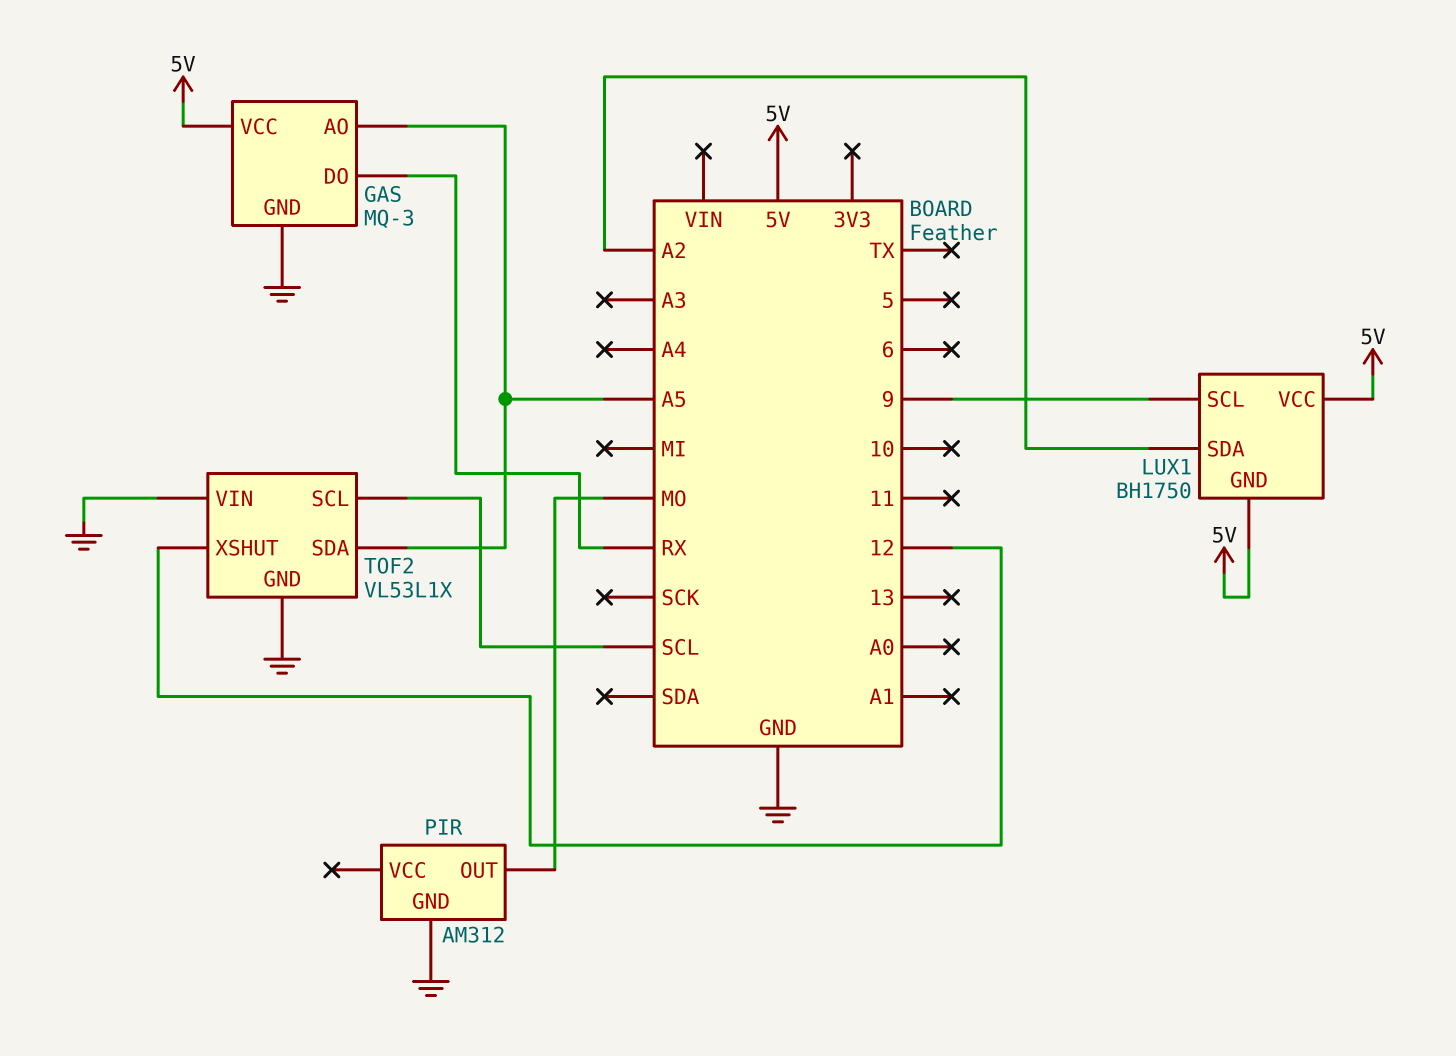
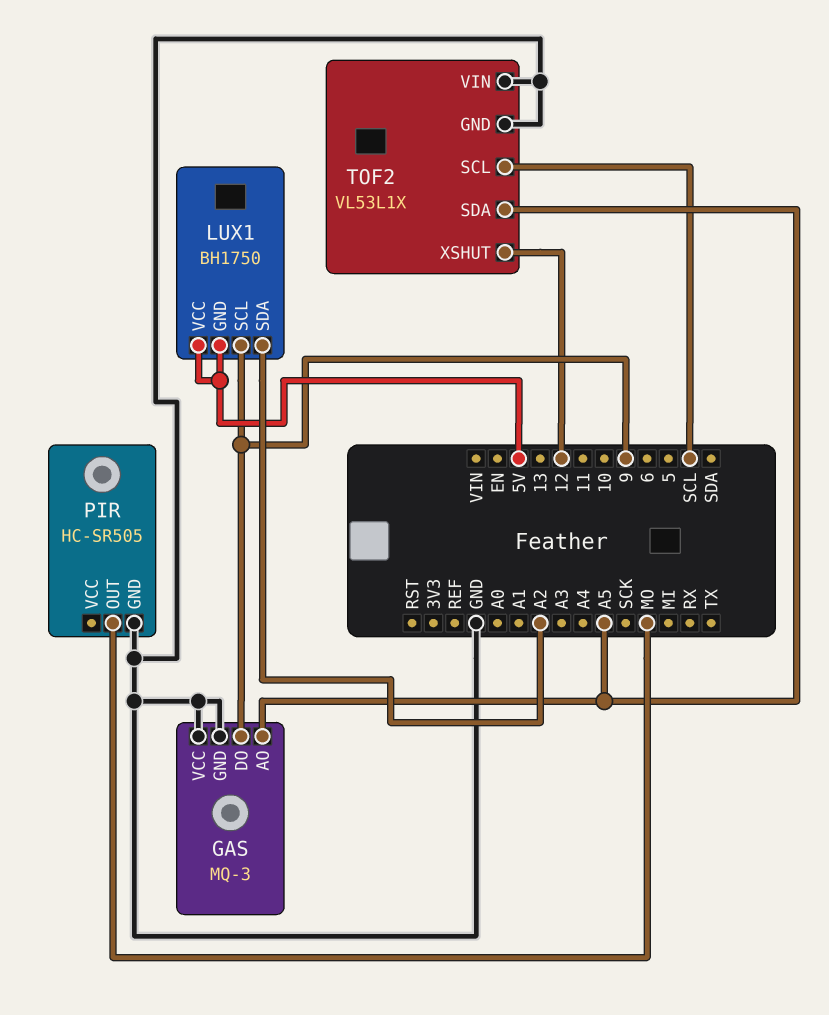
GAS pin DO: RX -> 9
GAS pin VCC: 5V -> GND
PIR: AM312 -> HC-SR505

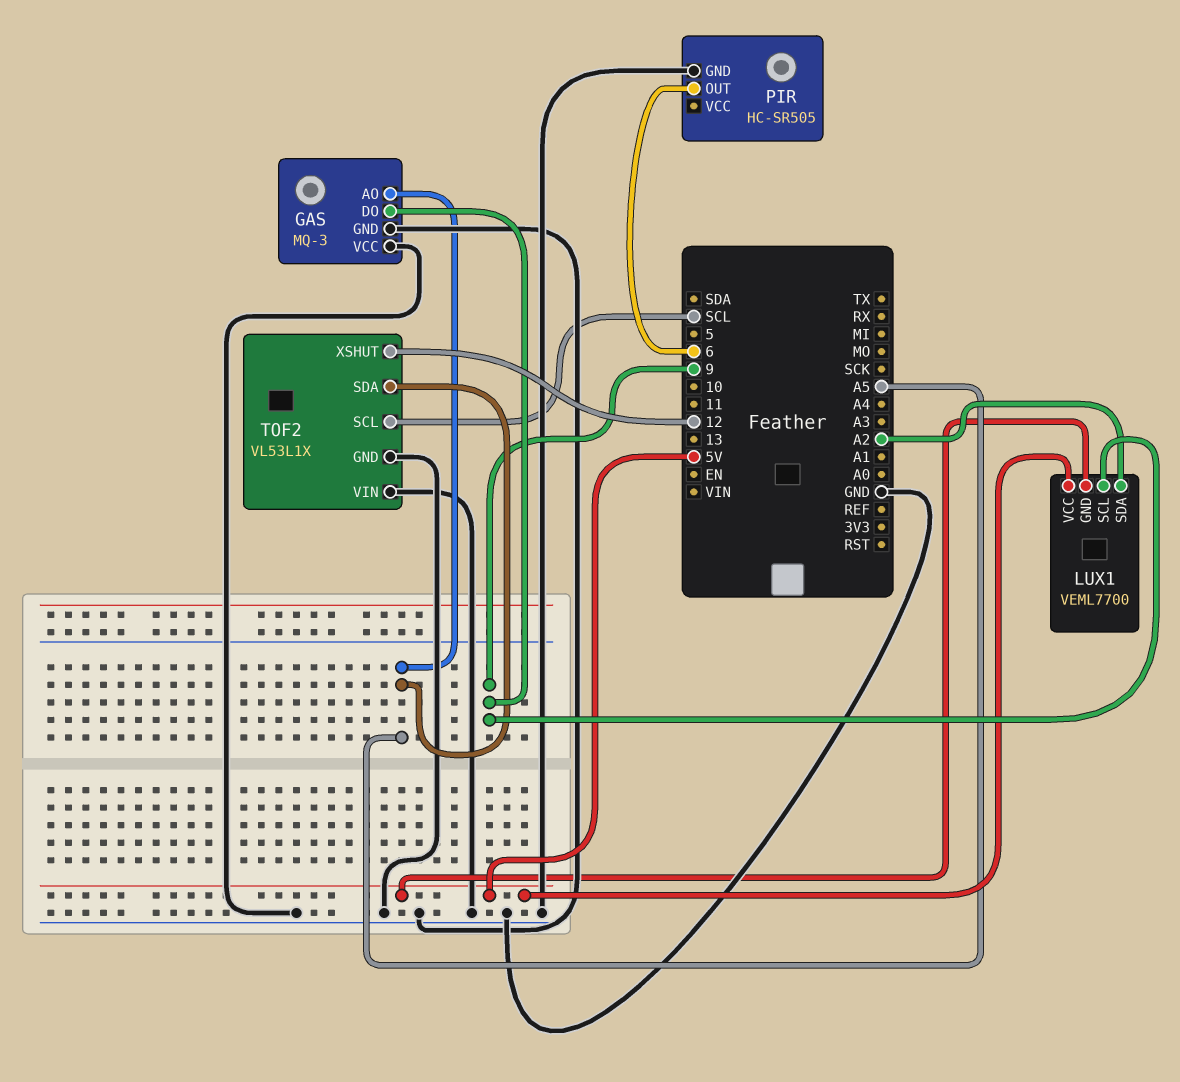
LUX1: BH1750 -> VEML7700
PIR pin OUT: MO -> 6

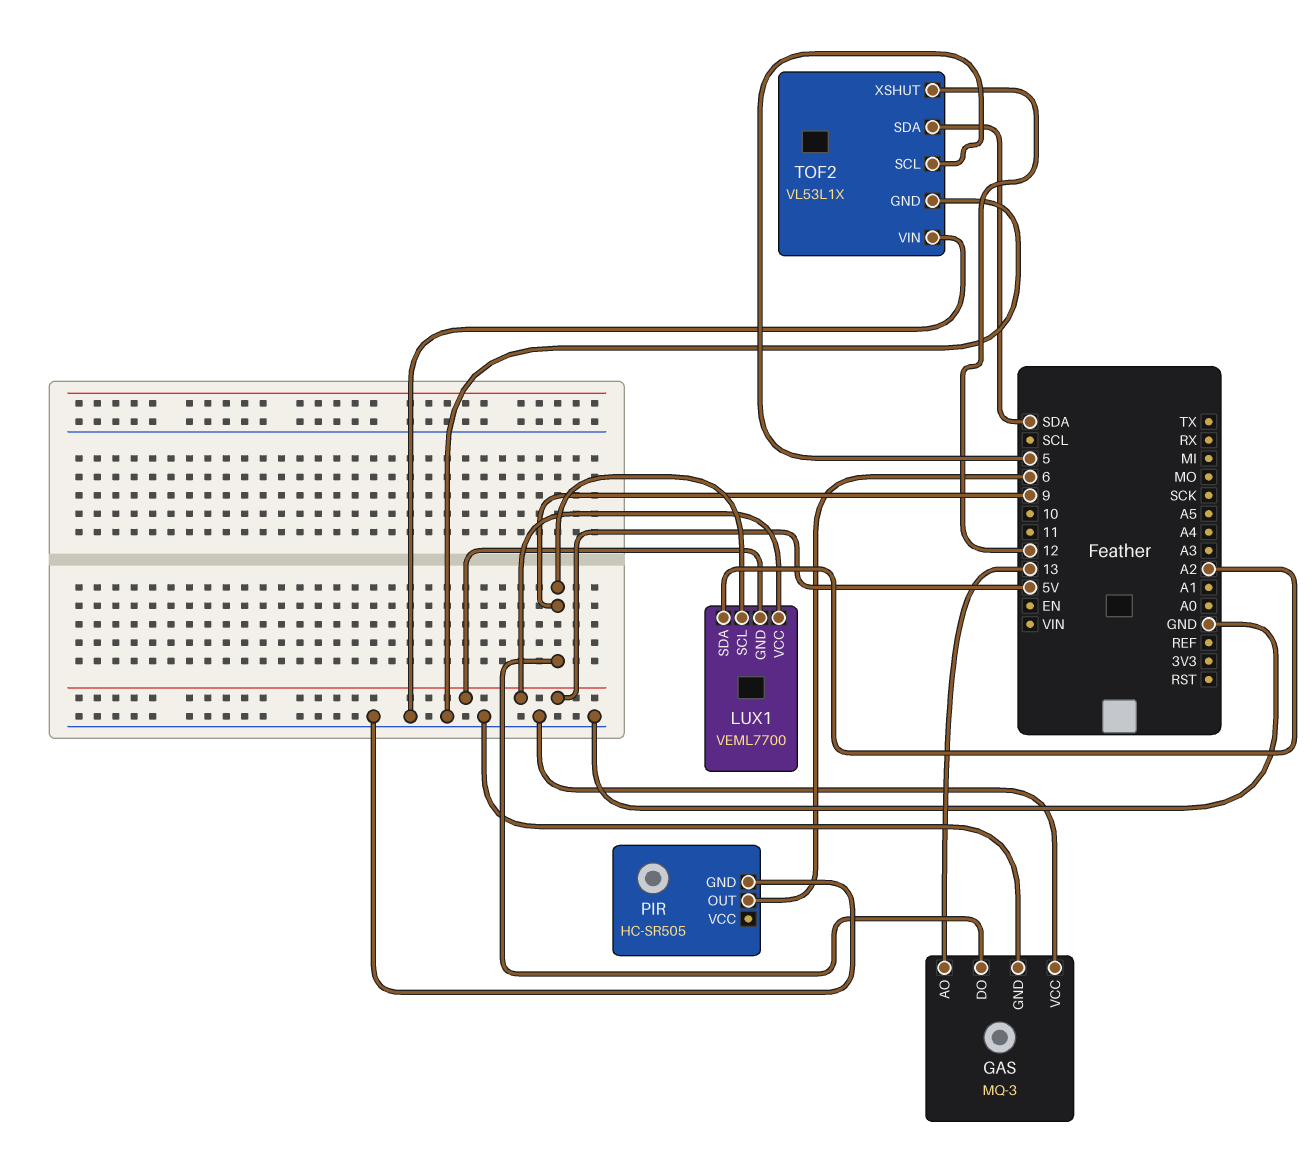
GAS pin AO: A5 -> 13
TOF2 pin SCL: SCL -> 5
TOF2 pin SDA: A5 -> SDA

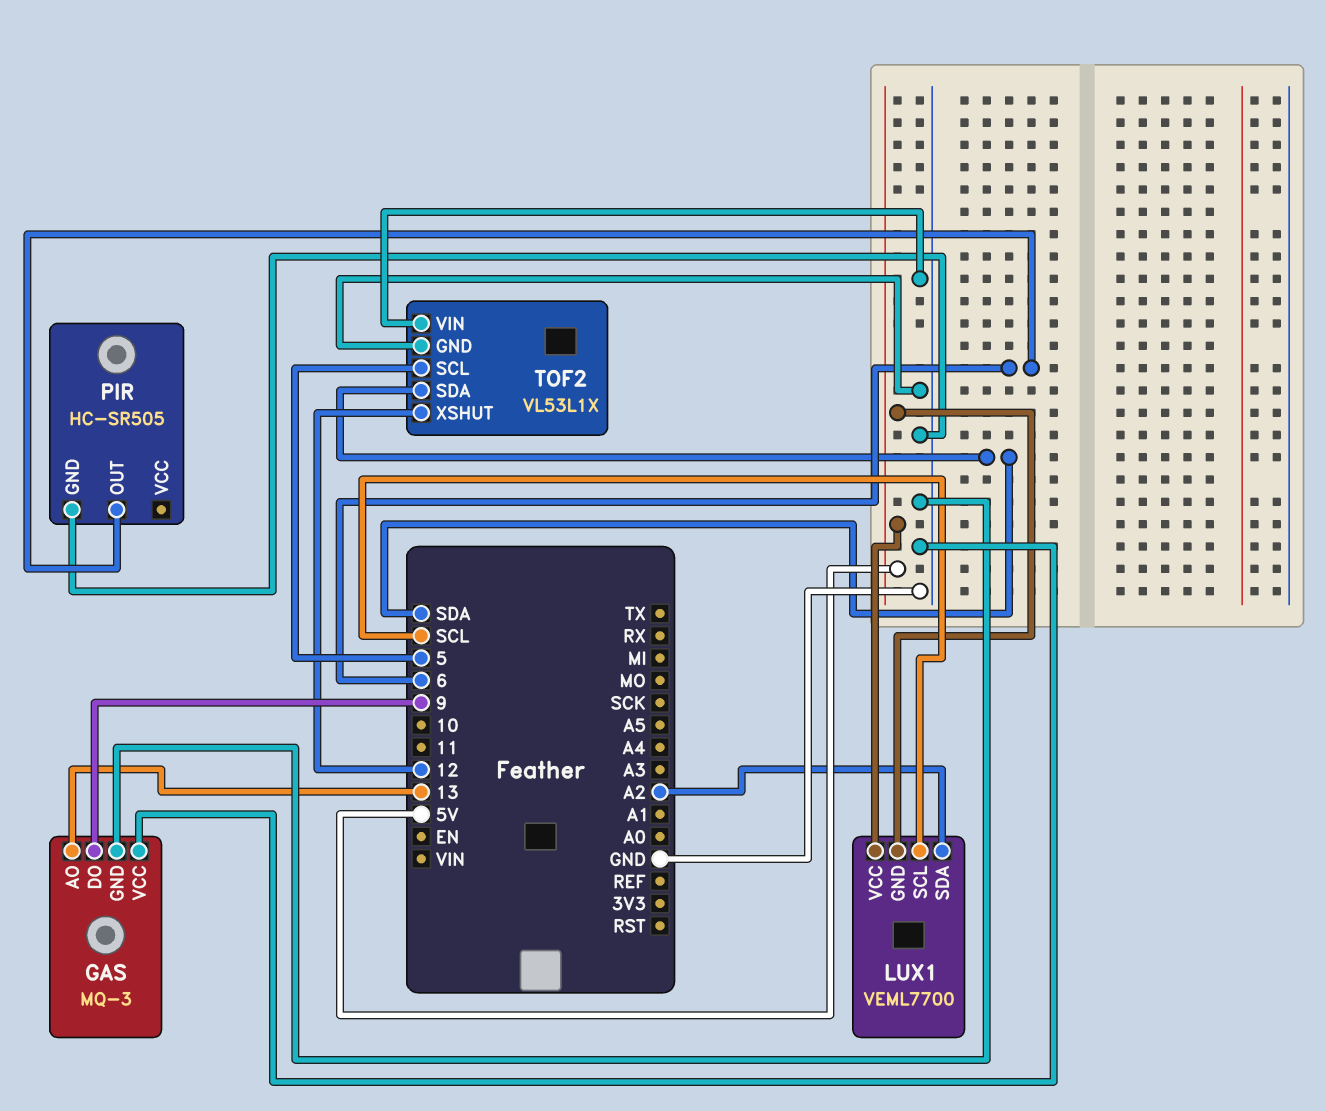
LUX1 pin SCL: 9 -> SCL

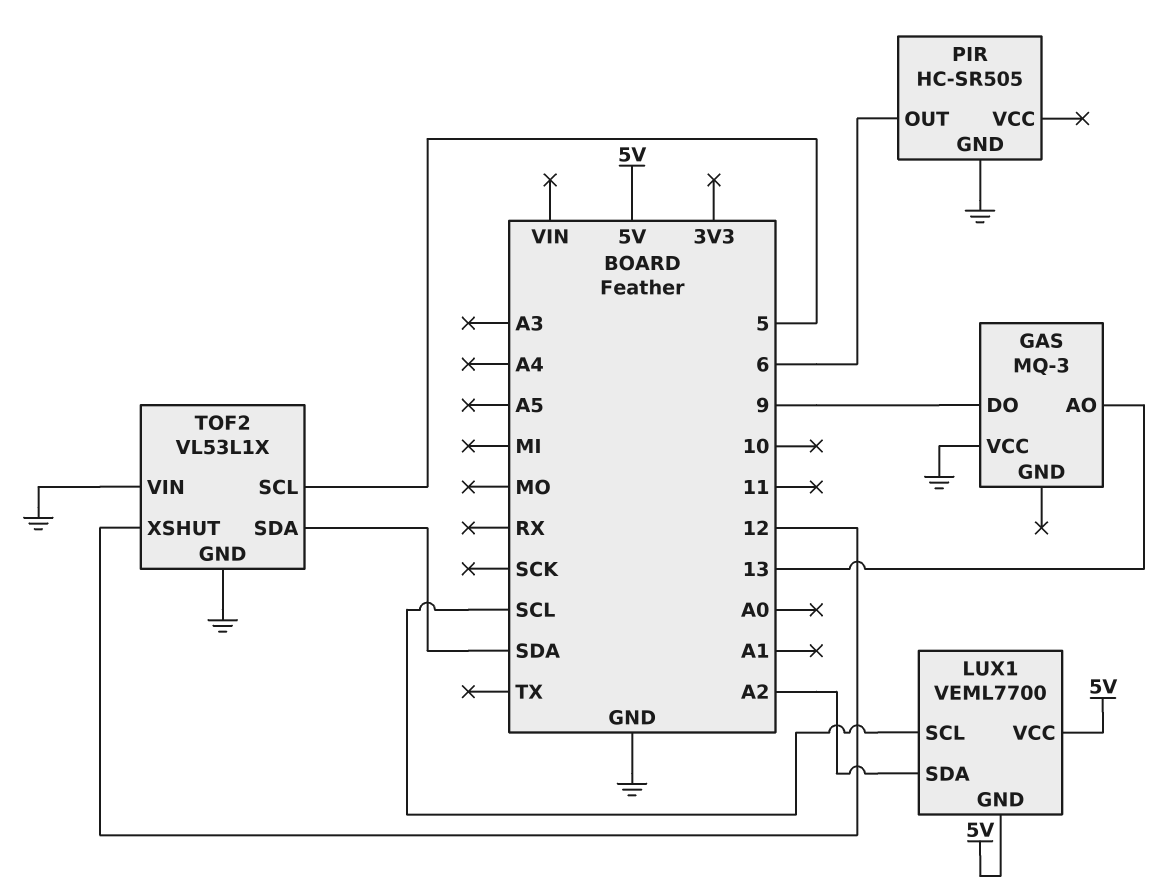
GAS pin GND: GND -> none

